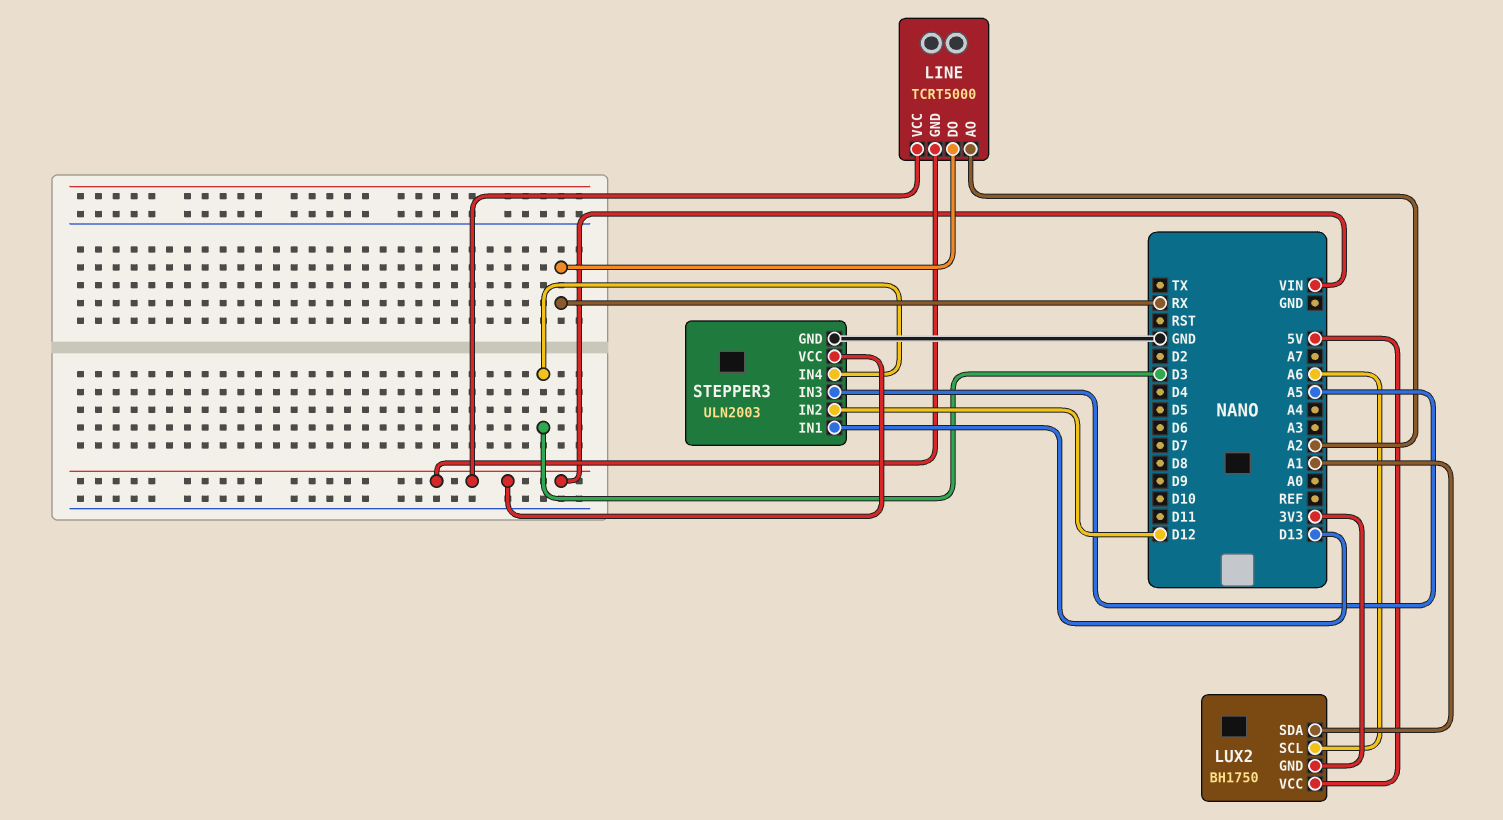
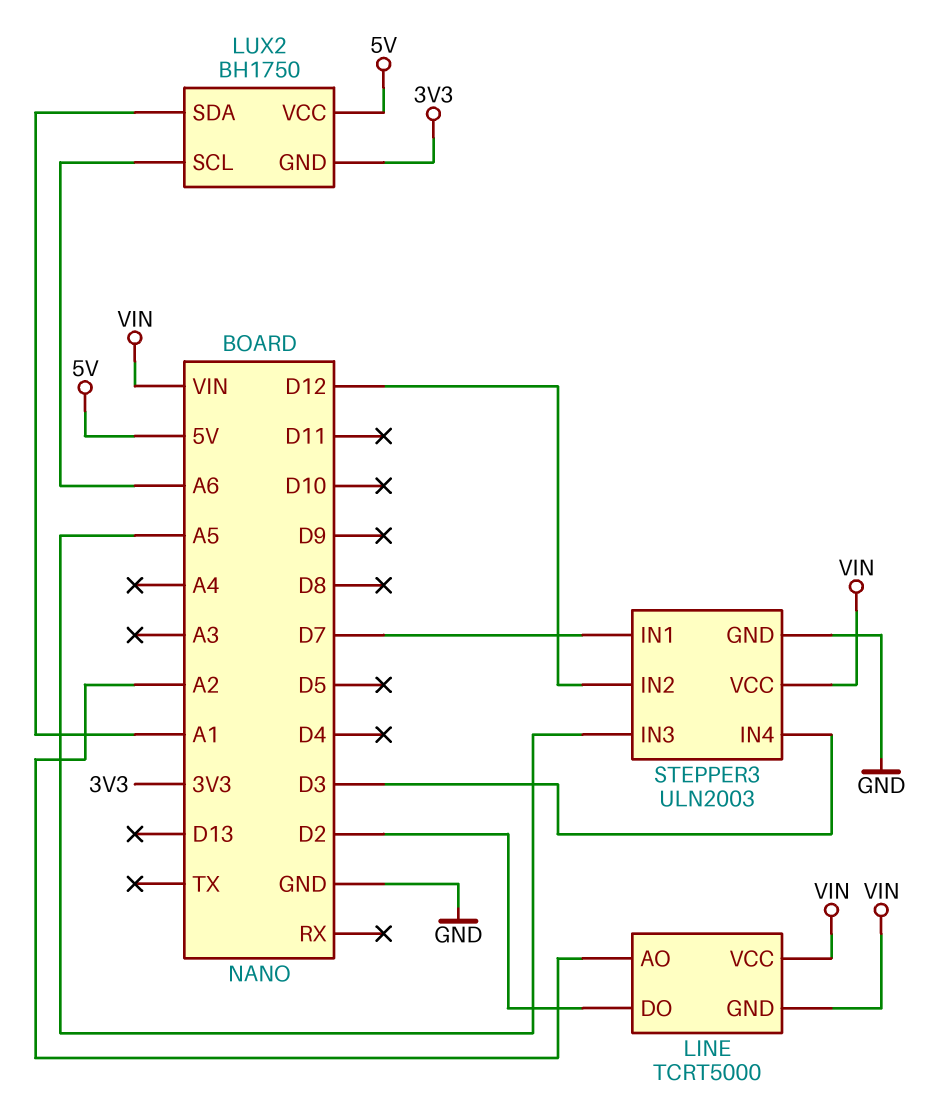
LINE pin DO: RX -> D2
STEPPER3 pin IN1: D13 -> D7

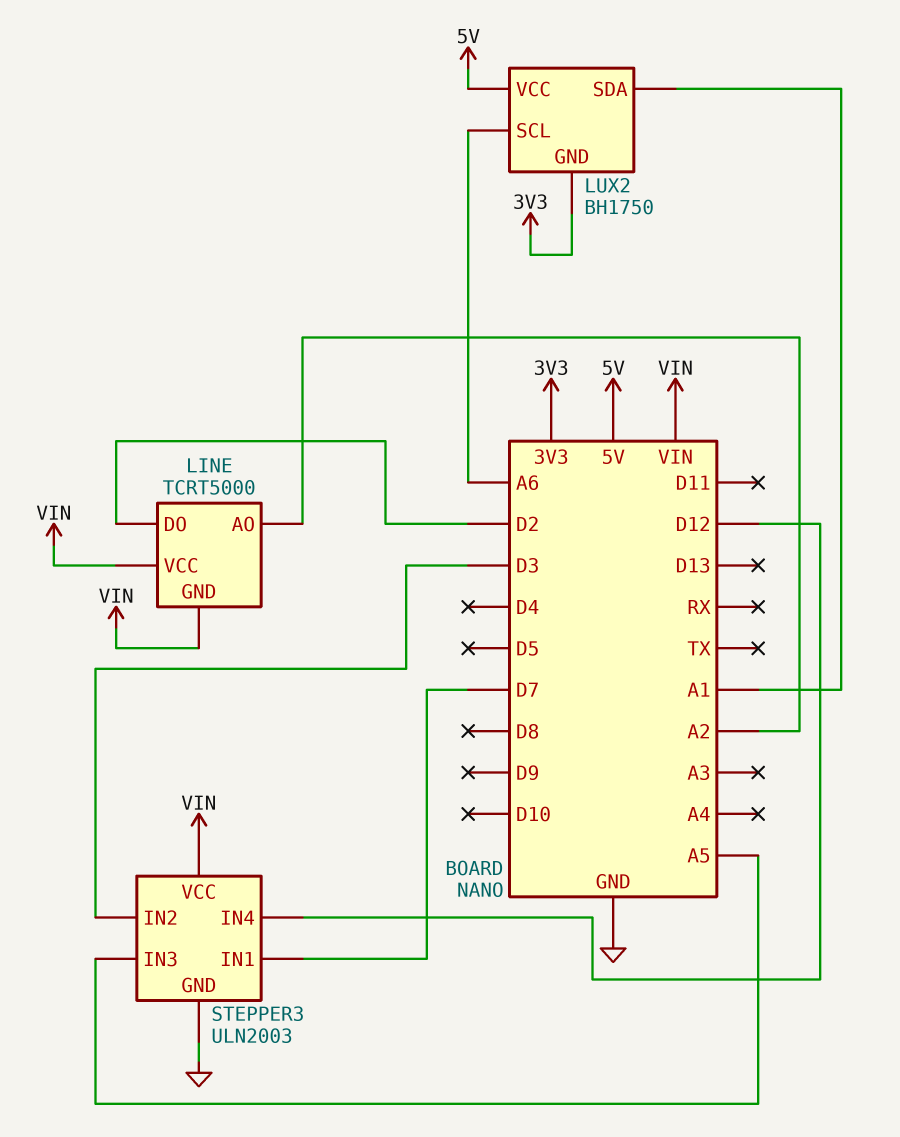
STEPPER3 pin IN2: D12 -> D3
STEPPER3 pin IN4: D3 -> D12

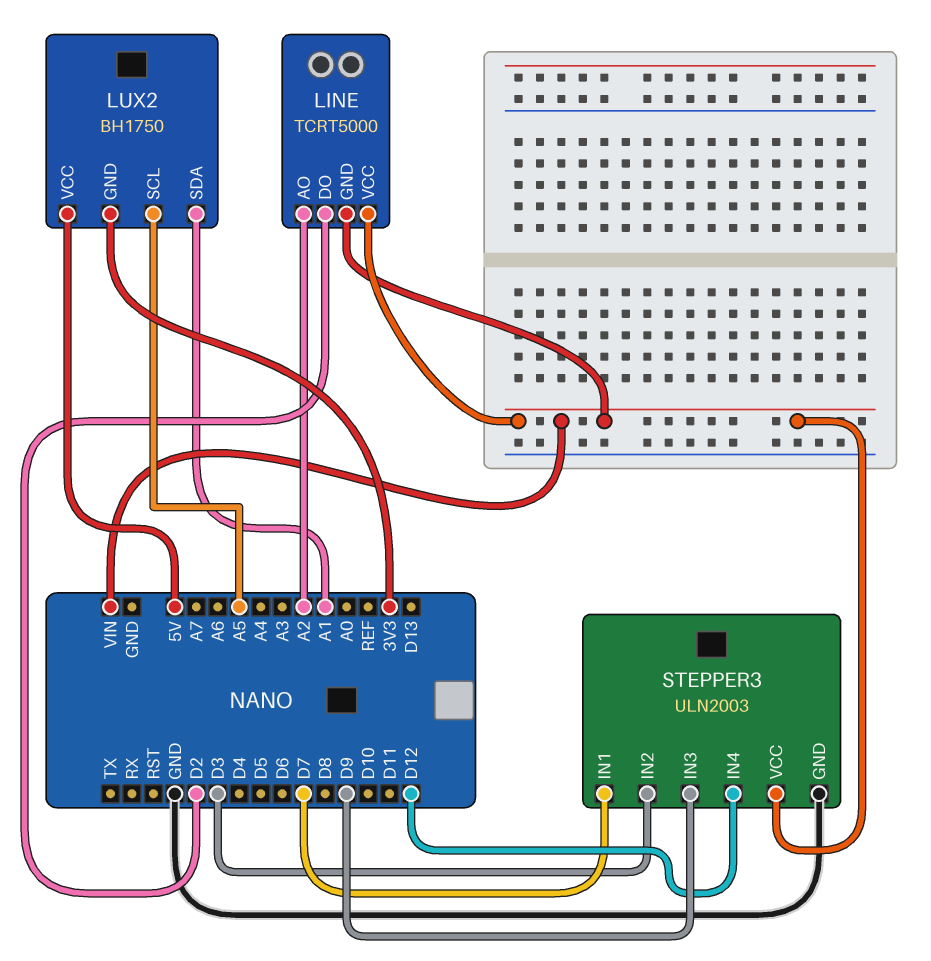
LUX2 pin SCL: A6 -> A5
STEPPER3 pin IN3: A5 -> D9

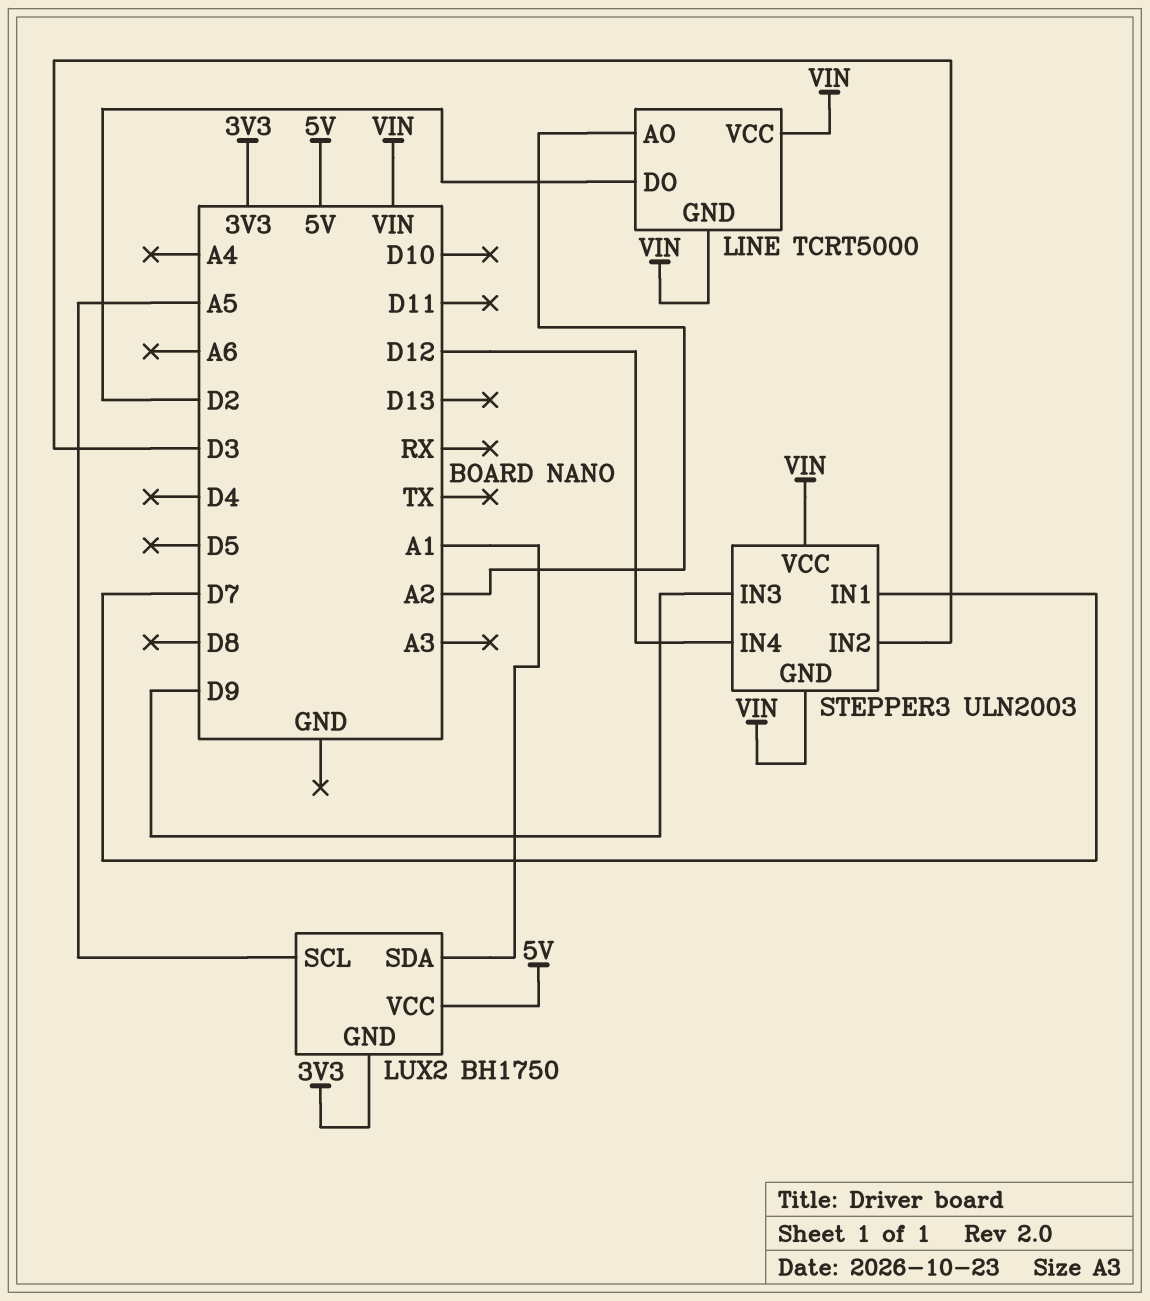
STEPPER3 pin GND: GND -> VIN

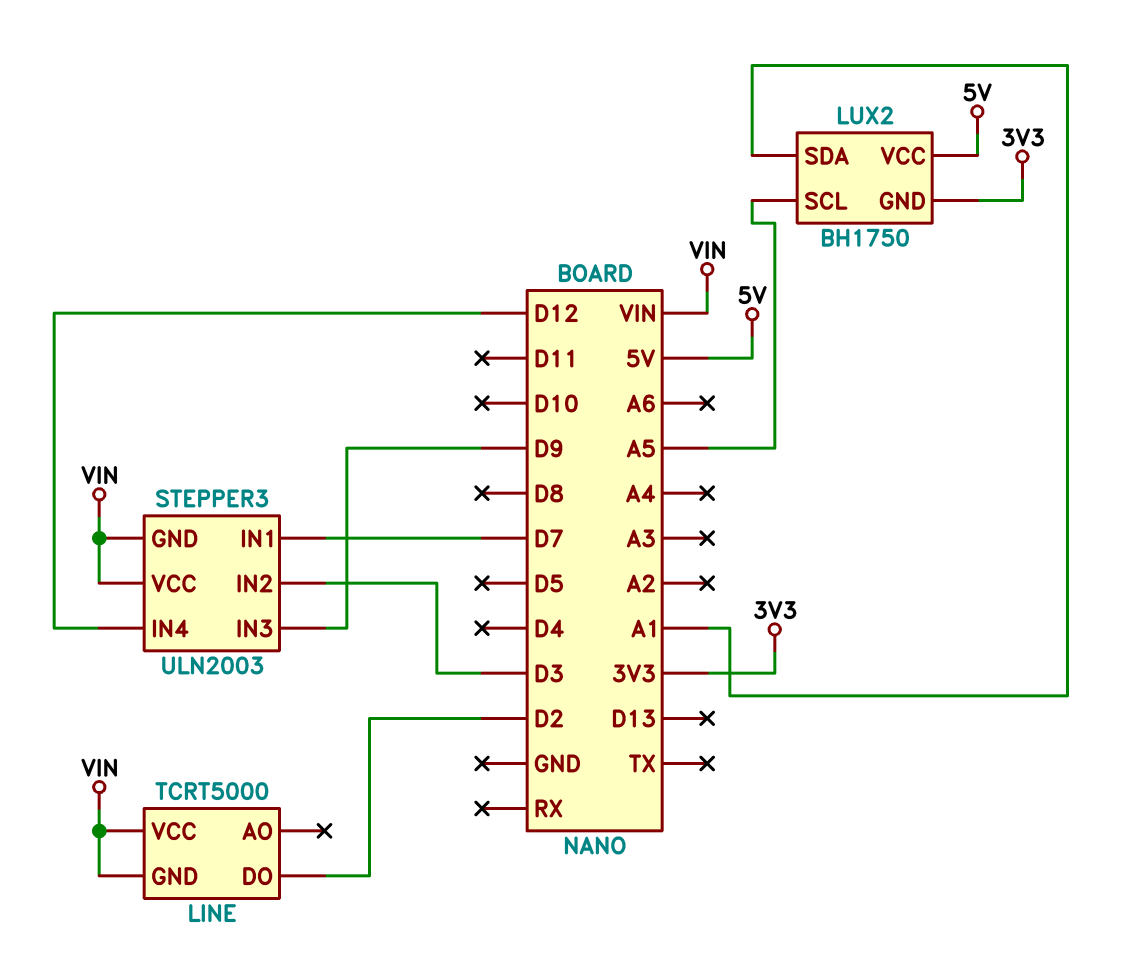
LINE pin AO: A2 -> none

